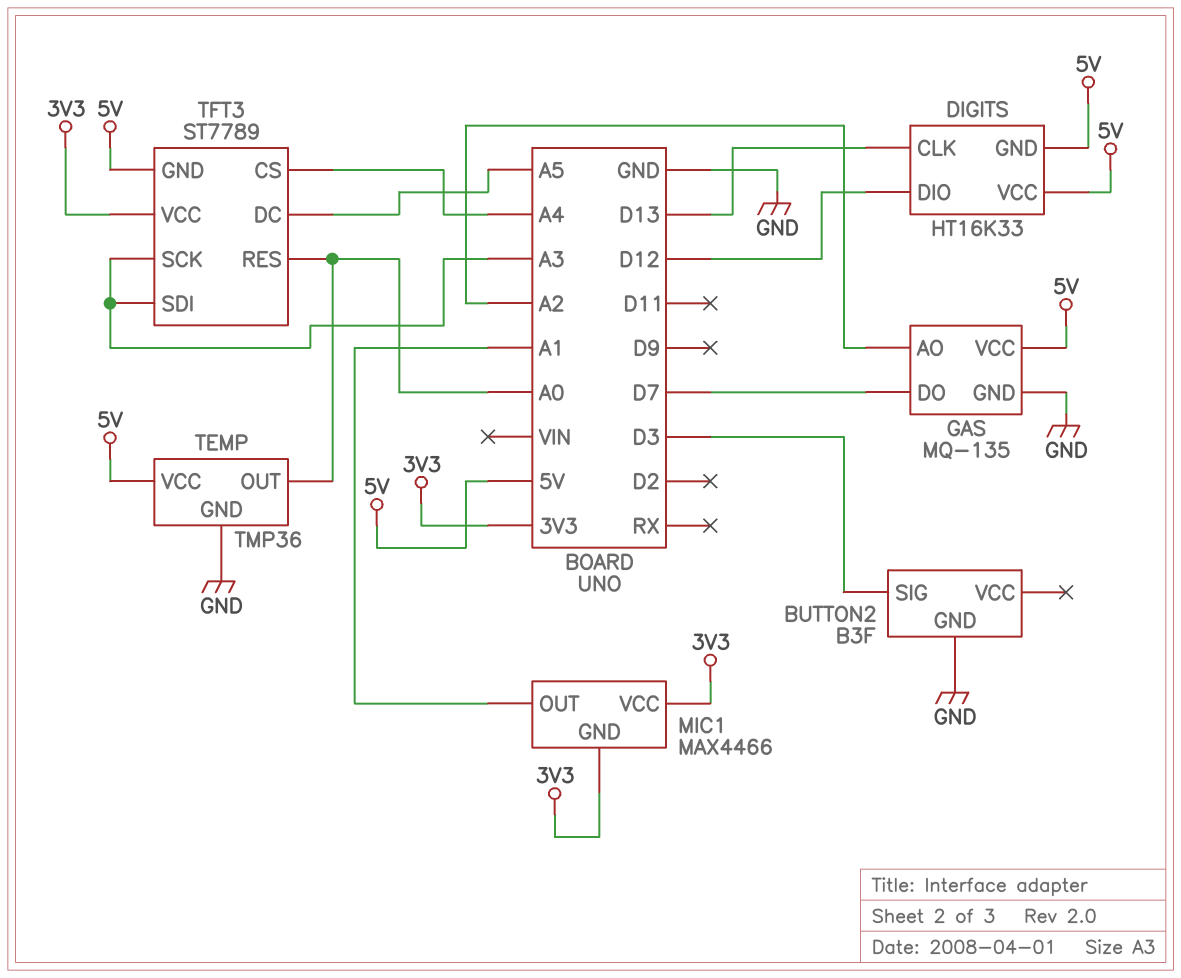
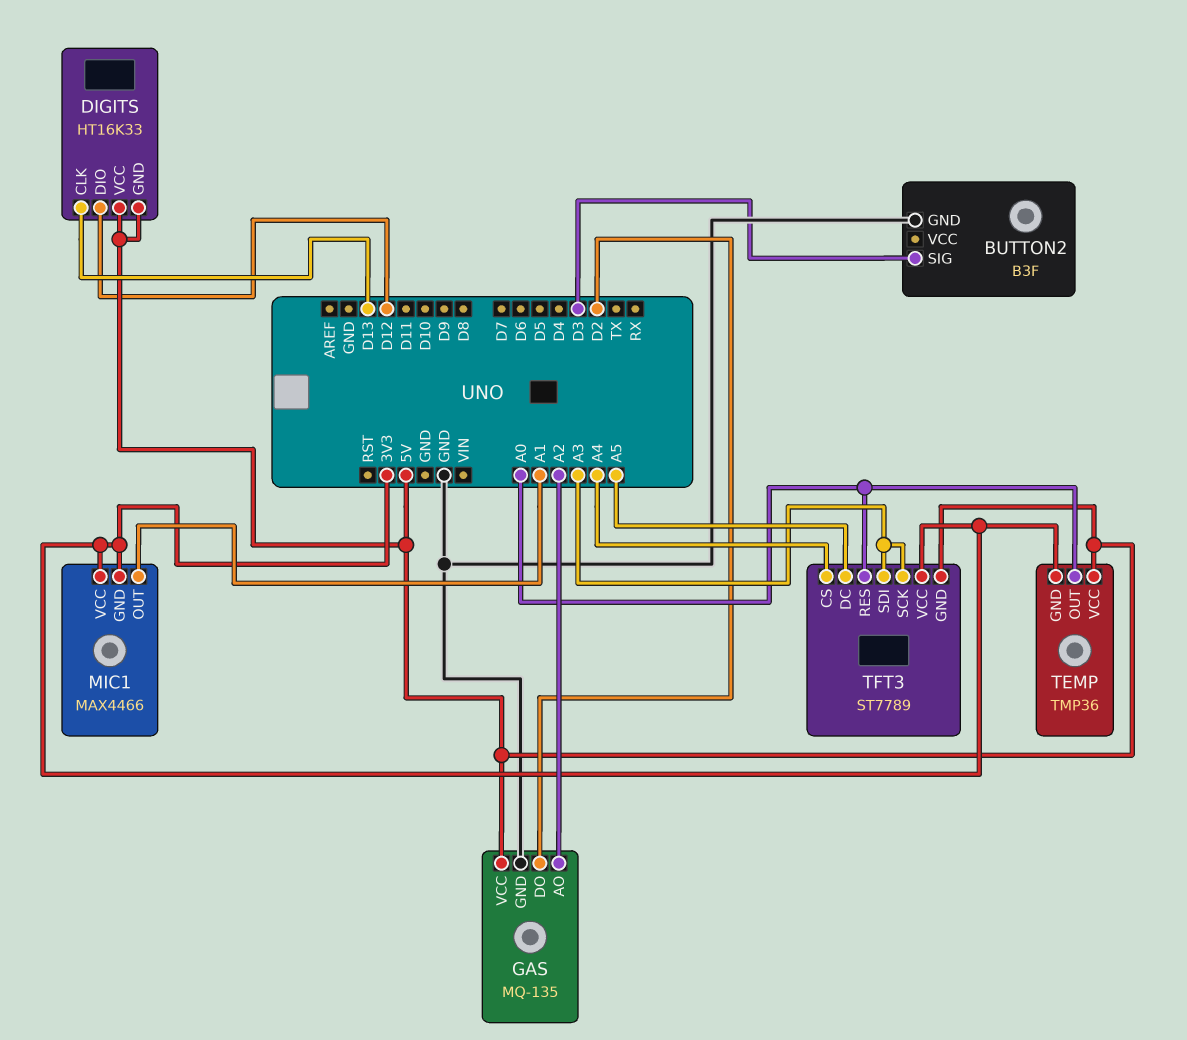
GAS pin DO: D7 -> D2
TEMP pin GND: GND -> 3V3

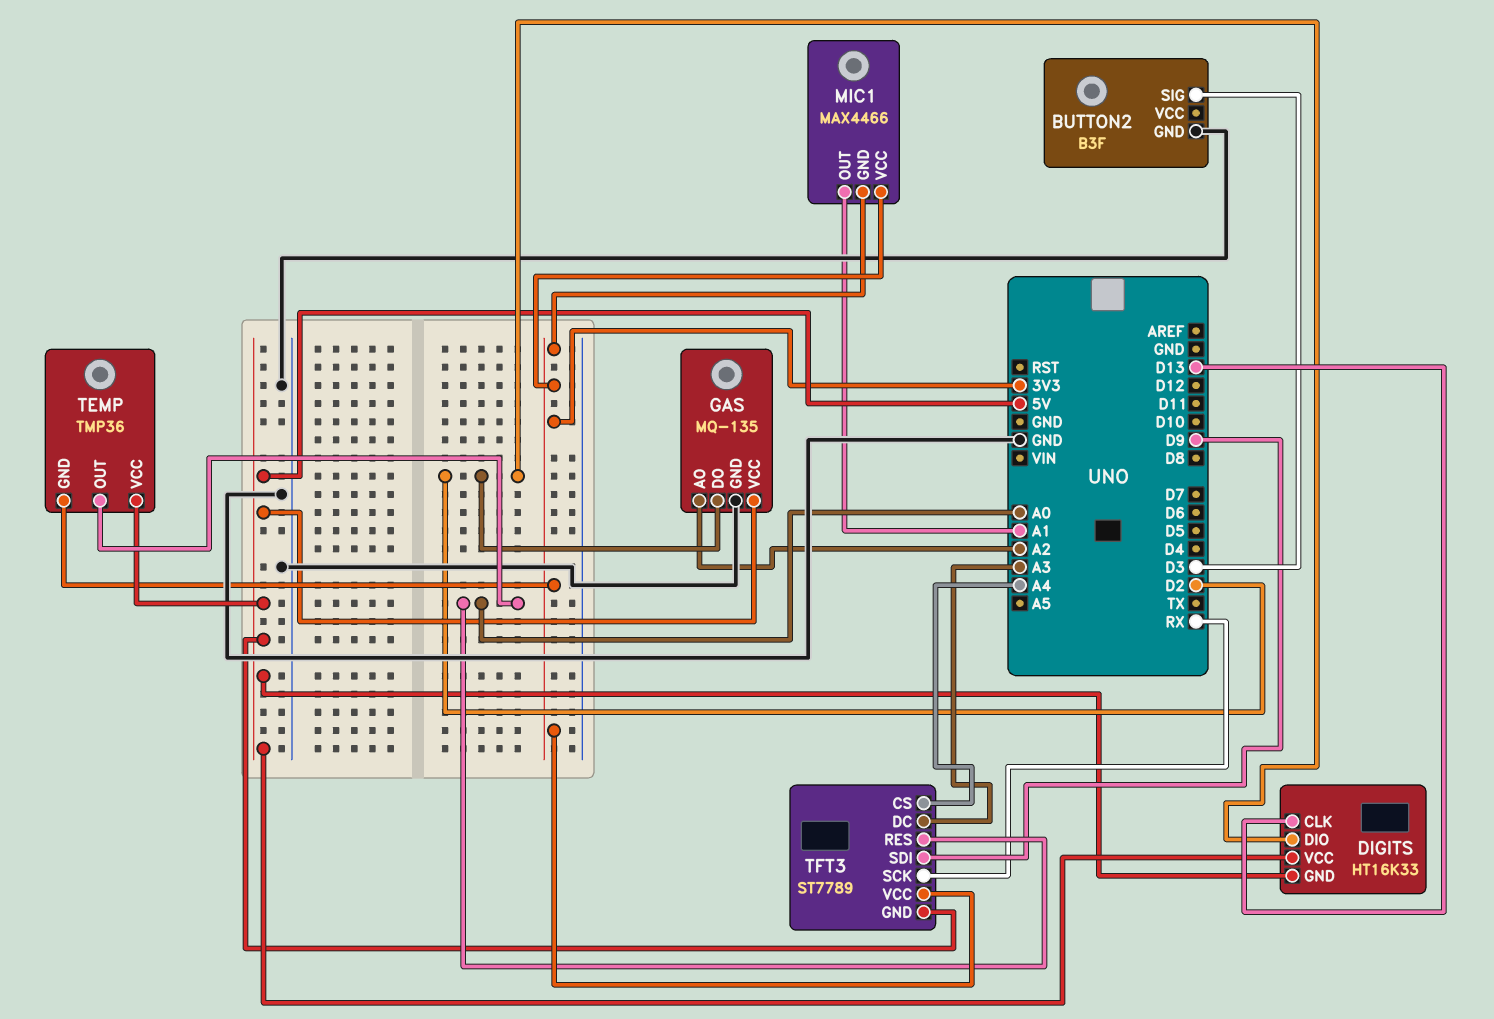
DIGITS pin DIO: D12 -> D2
TFT3 pin DC: A5 -> A3
TFT3 pin SCK: A3 -> RX
TFT3 pin SDI: A3 -> D9

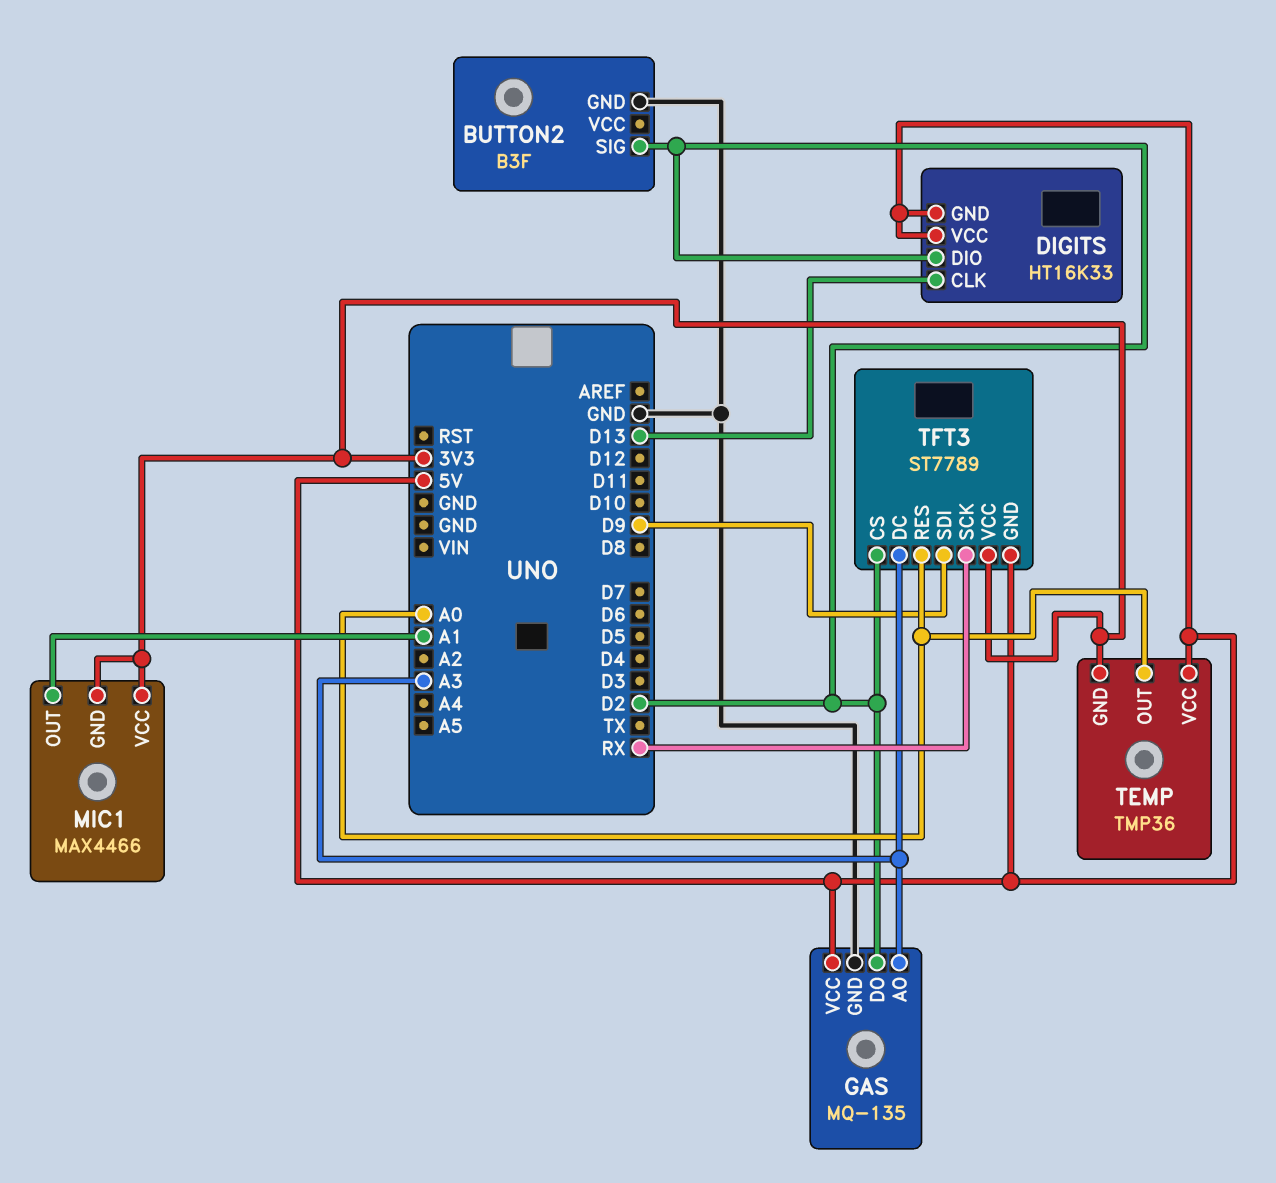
BUTTON2 pin SIG: D3 -> D2
GAS pin AO: A2 -> A3
TFT3 pin CS: A4 -> D2

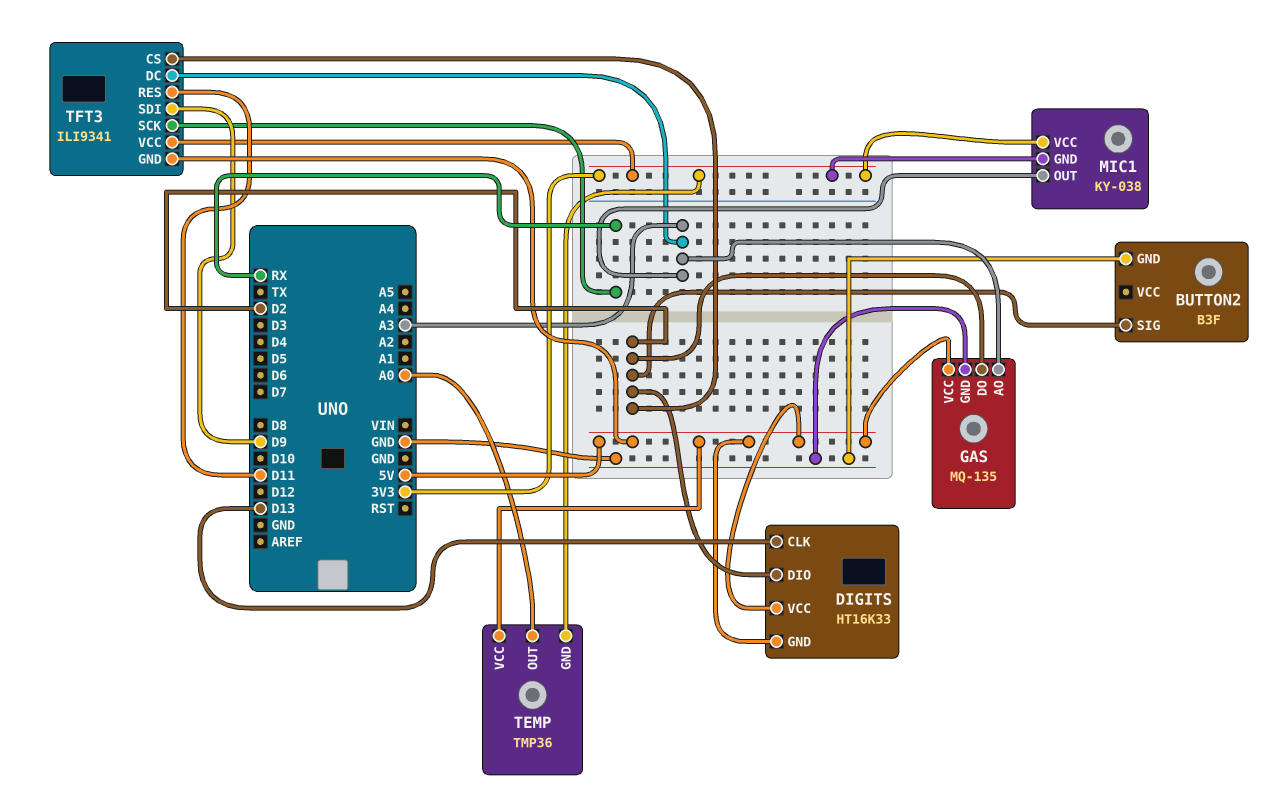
MIC1: MAX4466 -> KY-038
MIC1 pin OUT: A1 -> A3
TFT3: ST7789 -> ILI9341
TFT3 pin RES: A0 -> D11

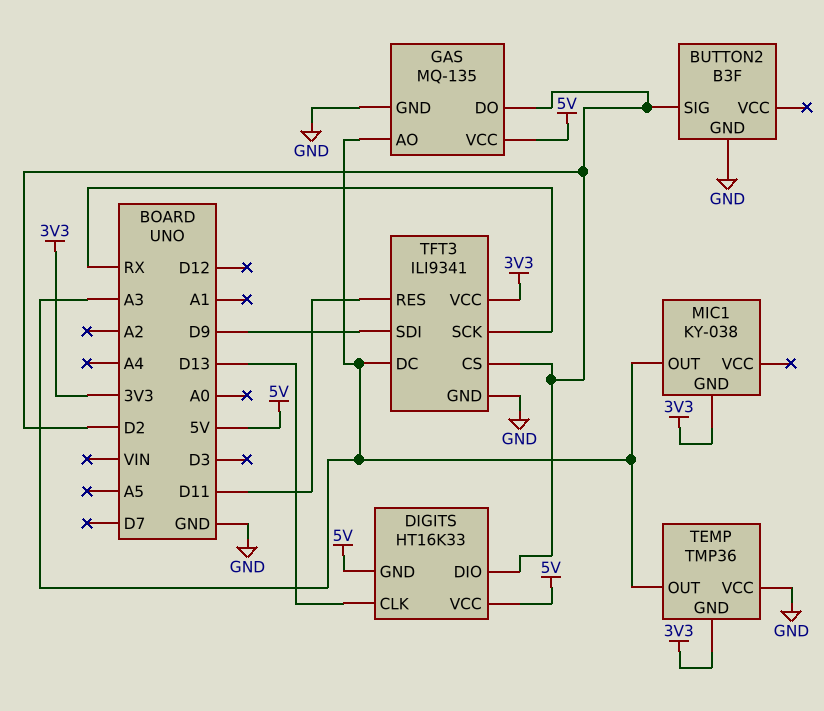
MIC1 pin VCC: 3V3 -> none
TEMP pin OUT: A0 -> A3
TEMP pin VCC: 5V -> GND
TFT3 pin GND: 5V -> GND

